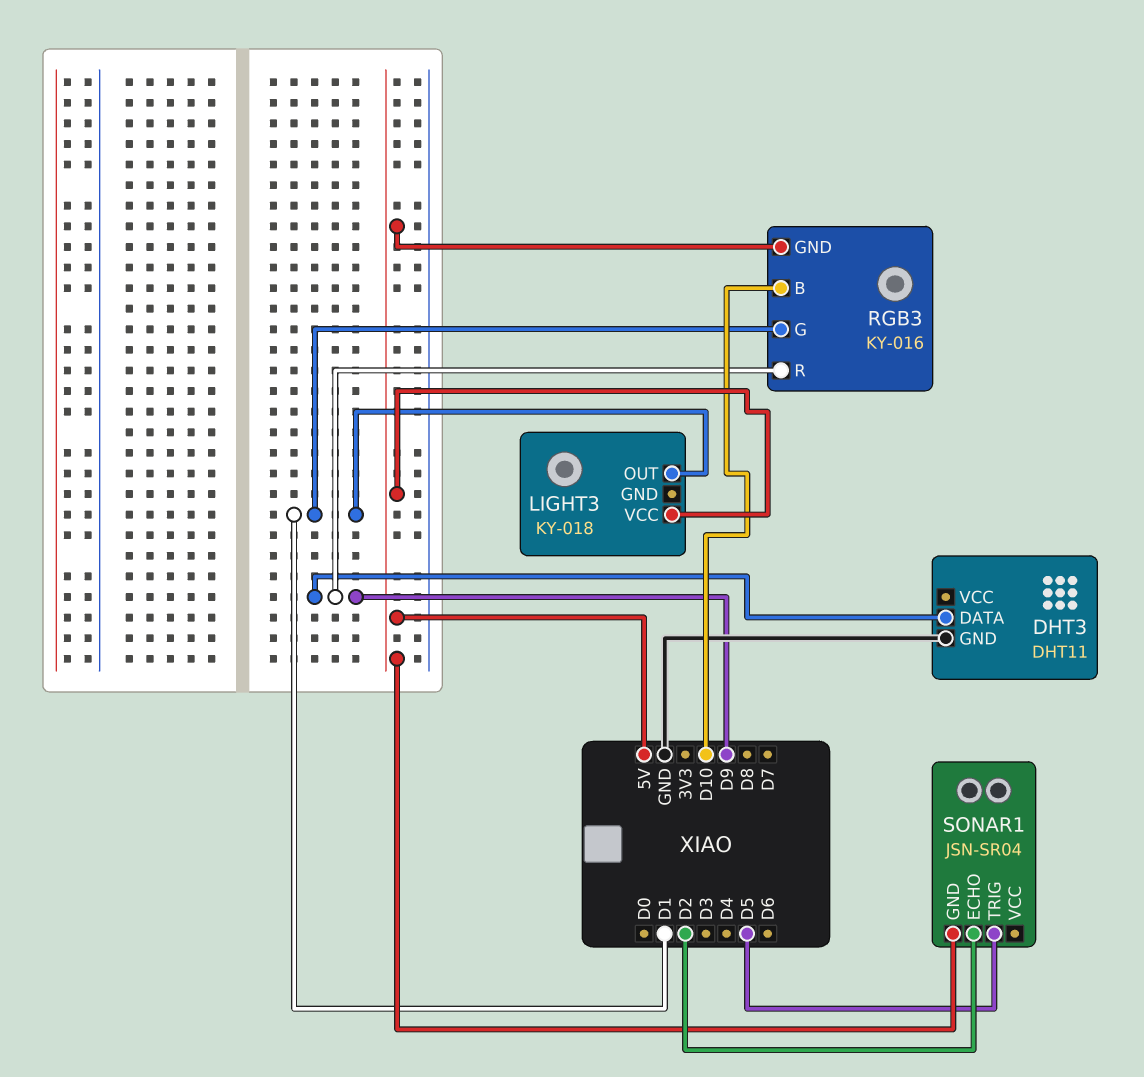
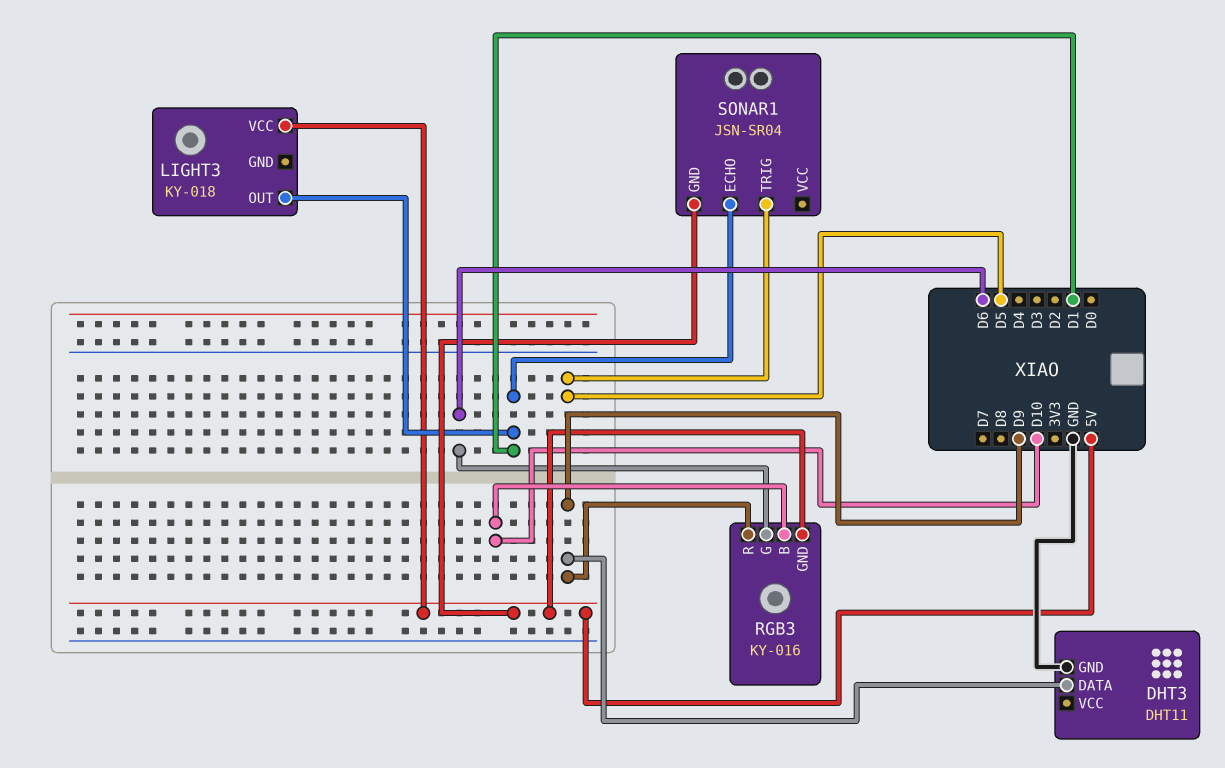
RGB3 pin G: D1 -> D6
SONAR1 pin ECHO: D2 -> D1

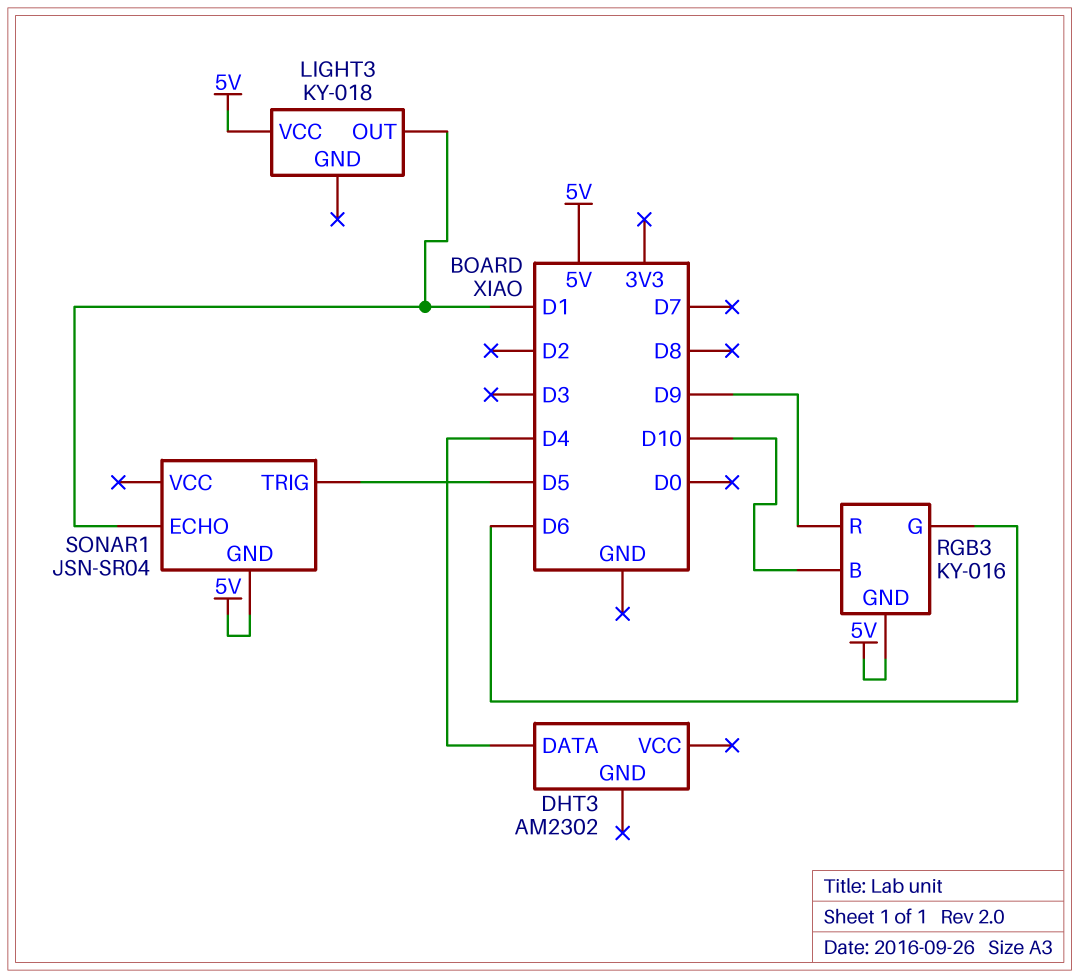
DHT3: DHT11 -> AM2302
DHT3 pin DATA: D9 -> D4
DHT3 pin GND: GND -> none

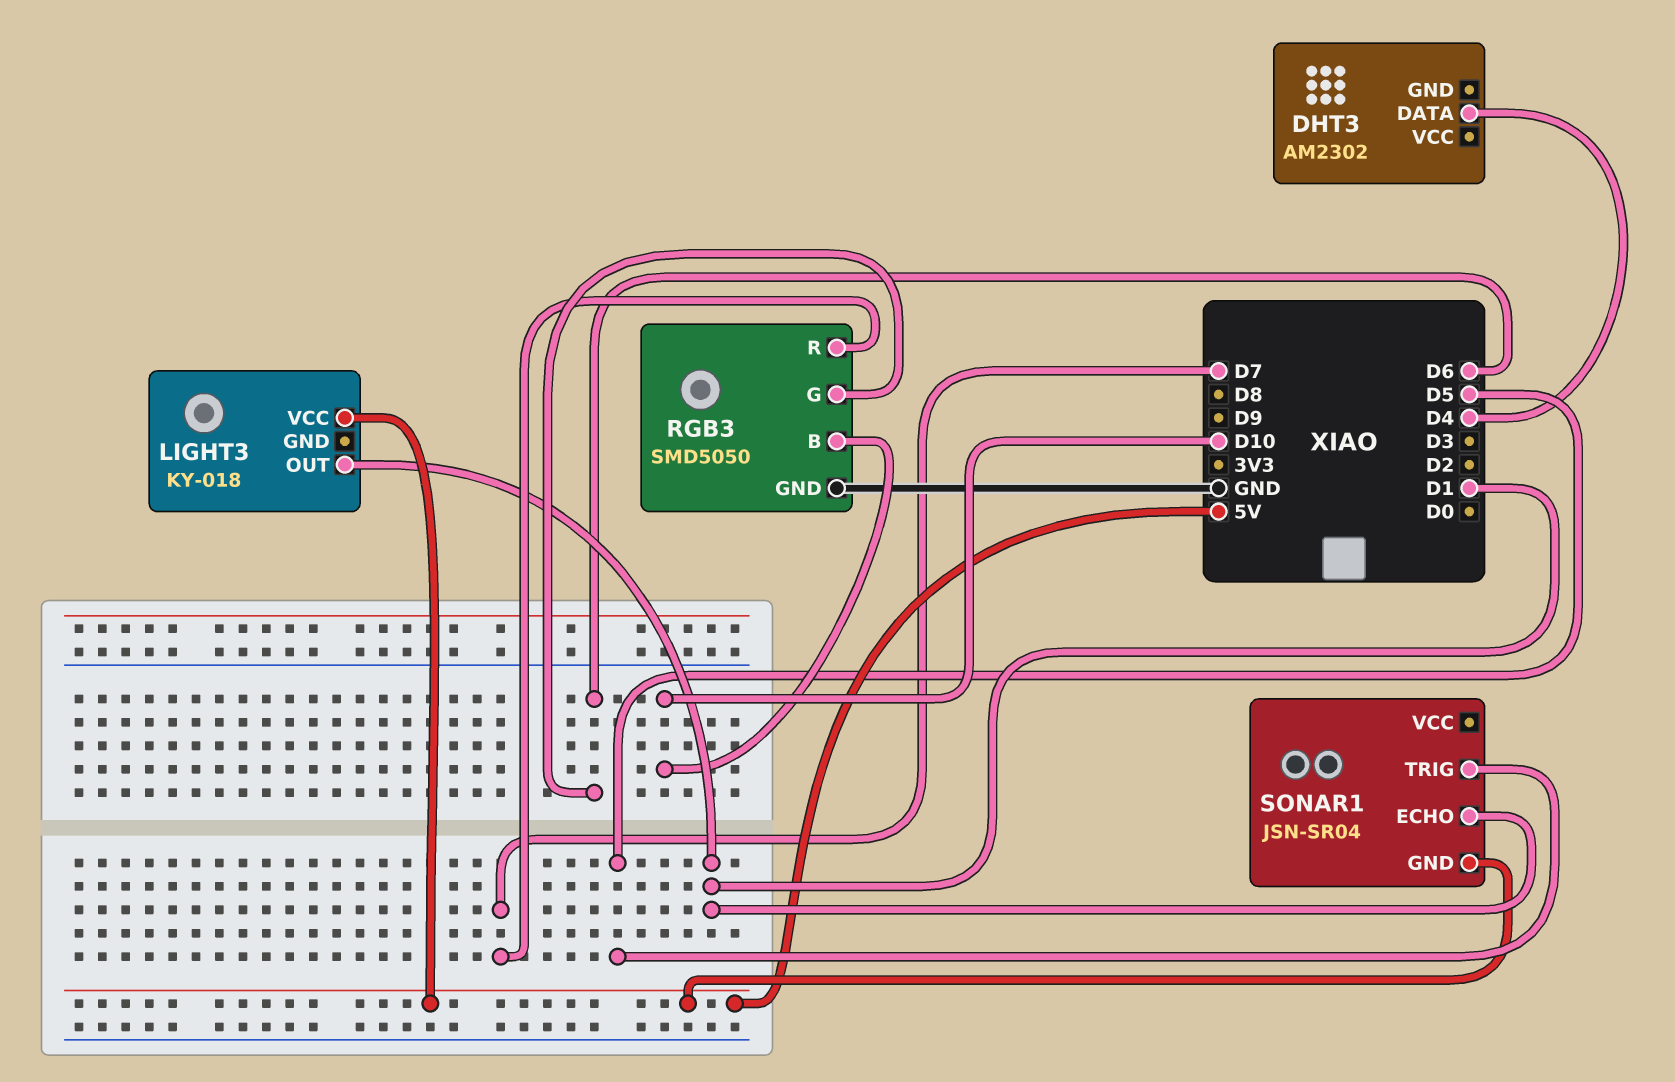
RGB3: KY-016 -> SMD5050
RGB3 pin GND: 5V -> GND
RGB3 pin R: D9 -> D7

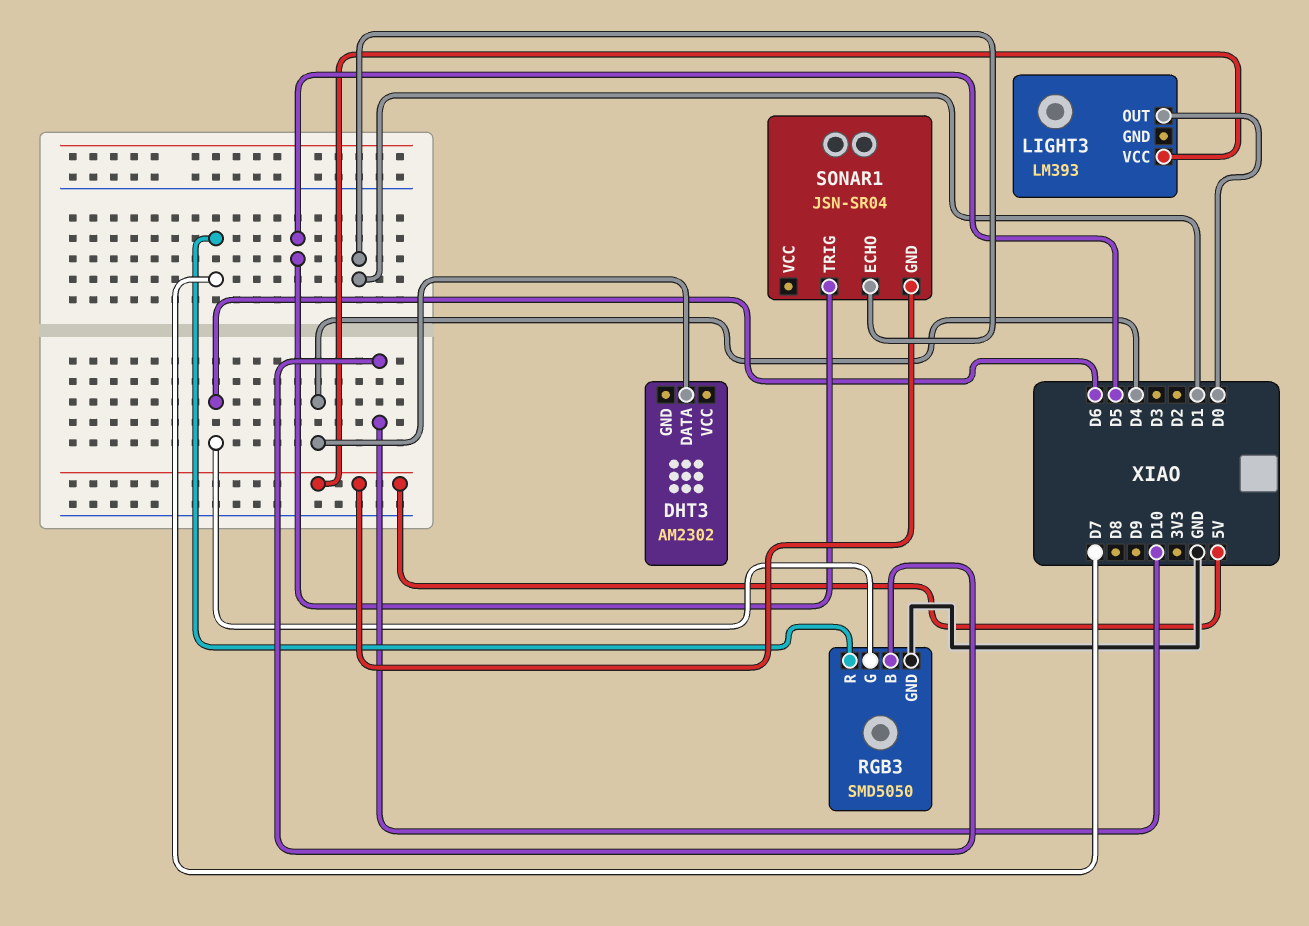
LIGHT3: KY-018 -> LM393
LIGHT3 pin OUT: D1 -> D0

